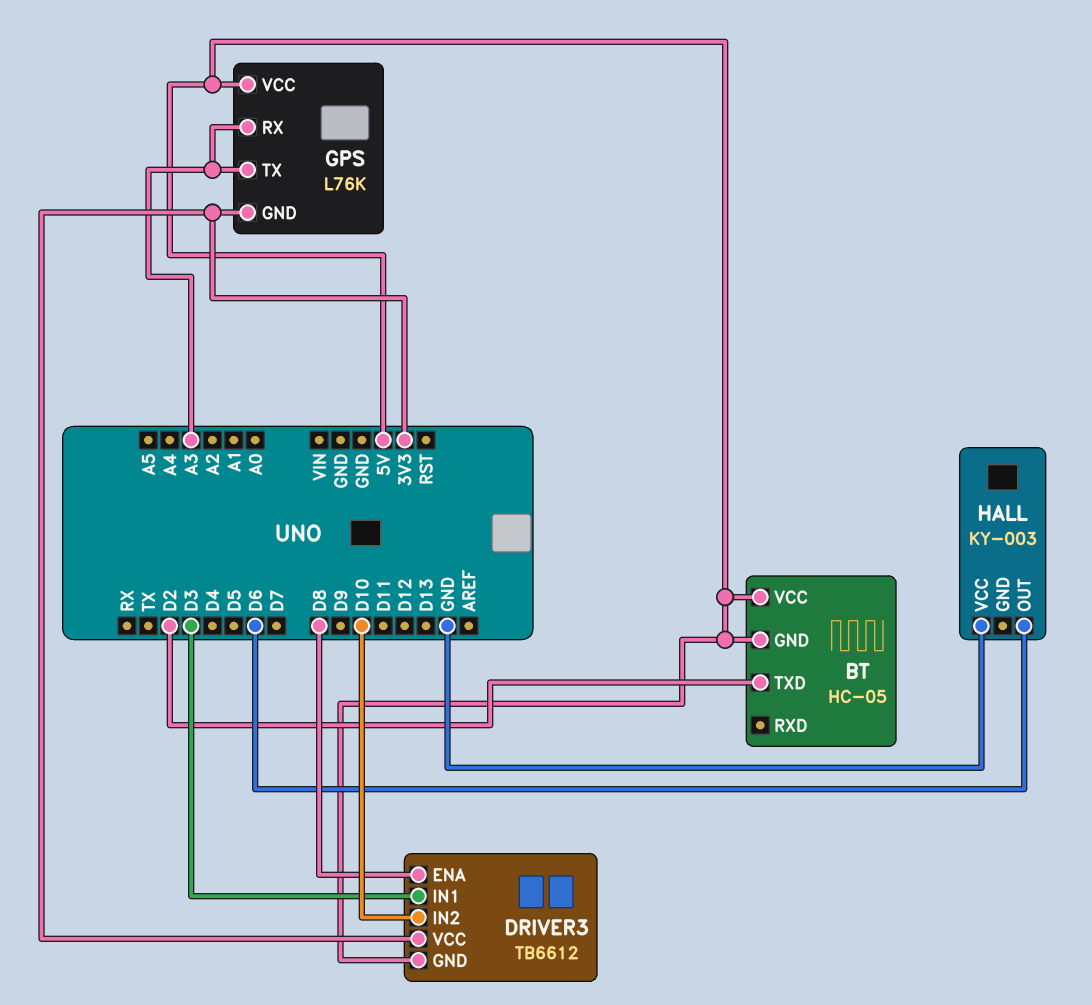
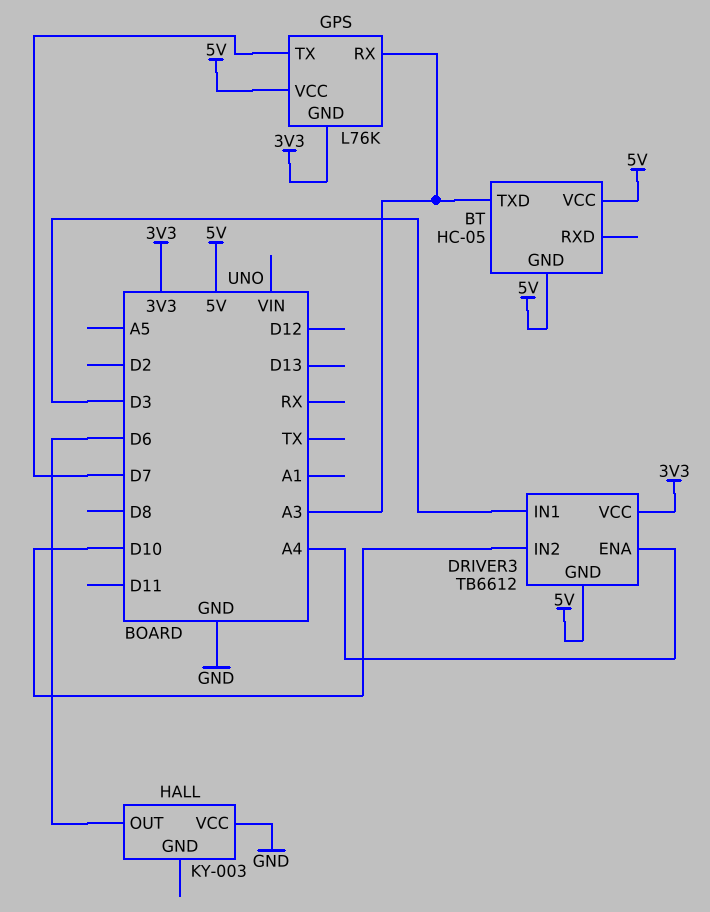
BT pin TXD: D2 -> A3
DRIVER3 pin ENA: D8 -> A4
GPS pin TX: A3 -> D7

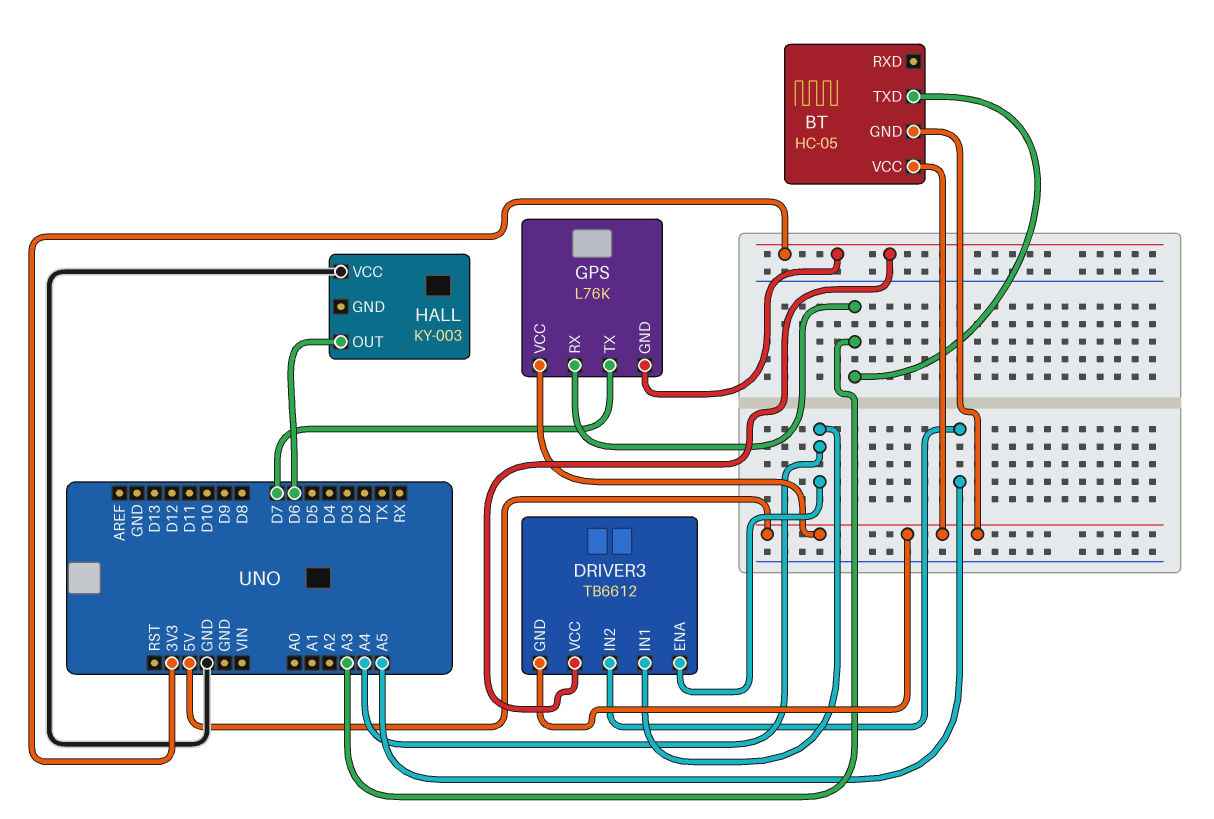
DRIVER3 pin IN1: D3 -> A4
DRIVER3 pin IN2: D10 -> A5

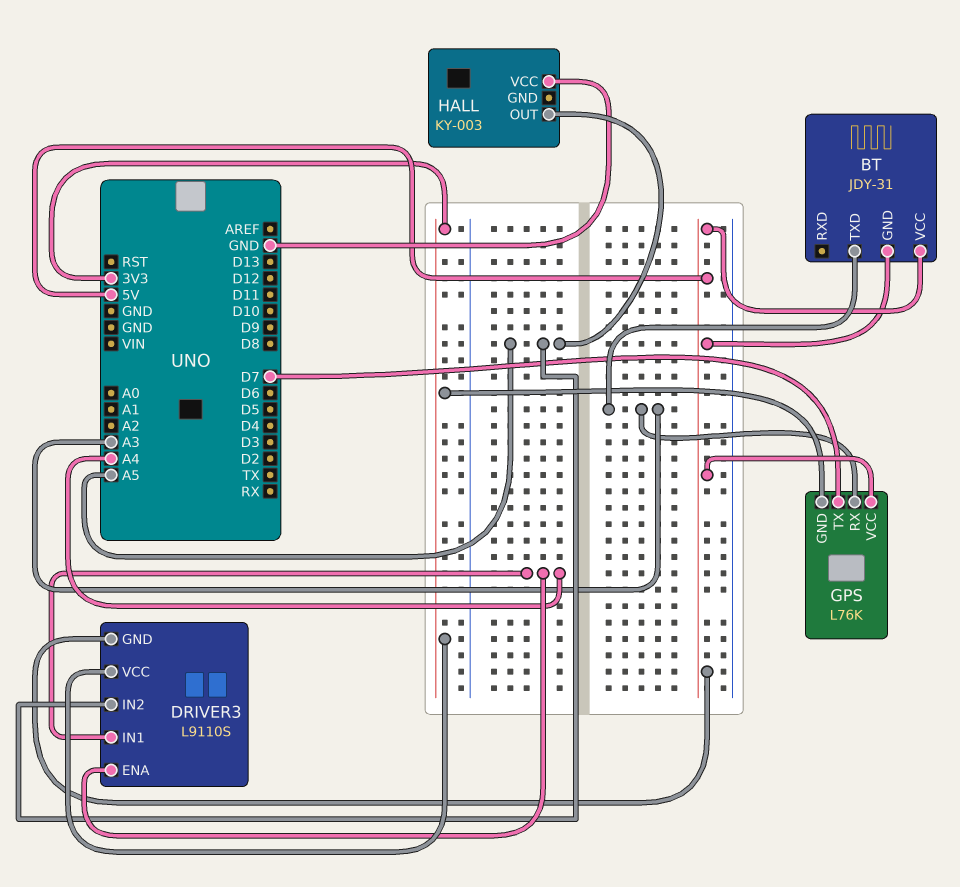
BT: HC-05 -> JDY-31
DRIVER3: TB6612 -> L9110S
HALL pin OUT: D6 -> A5

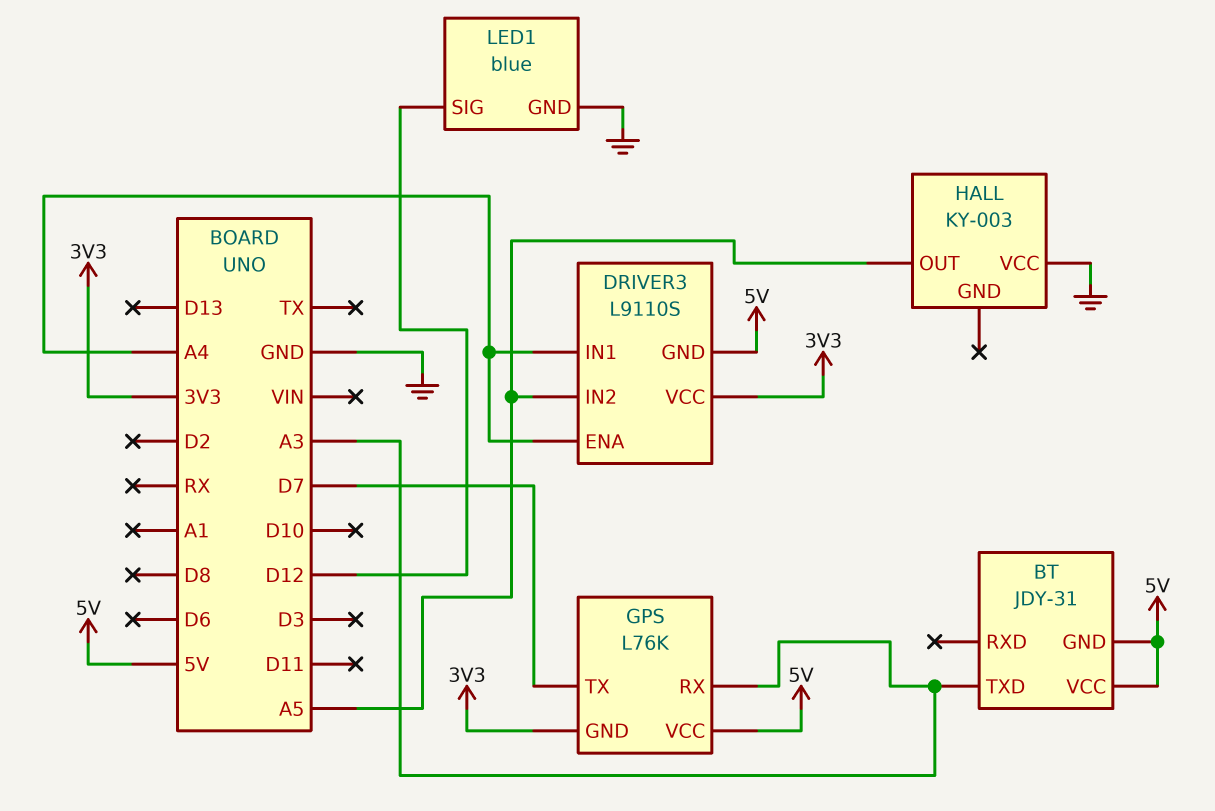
LED1: none -> blue
LED1 pin GND: none -> GND
LED1 pin SIG: none -> D12

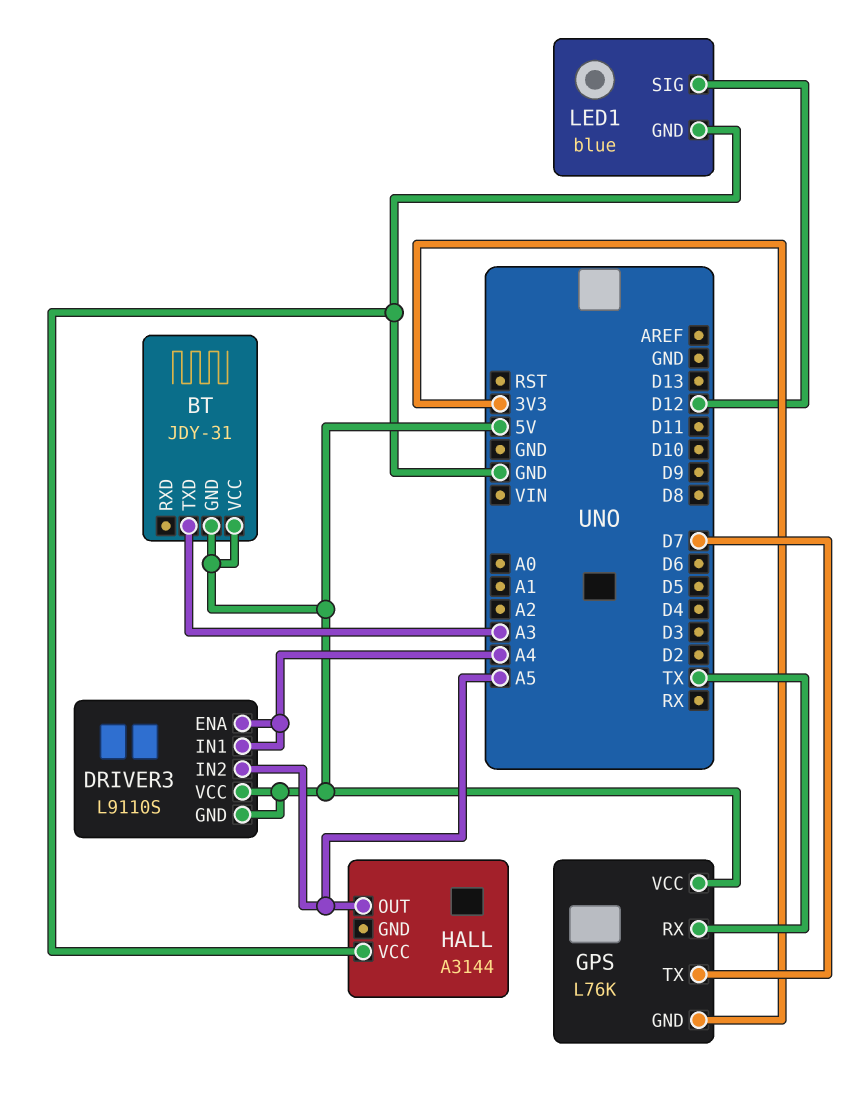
DRIVER3 pin VCC: 3V3 -> 5V
GPS pin RX: A3 -> TX
HALL: KY-003 -> A3144

